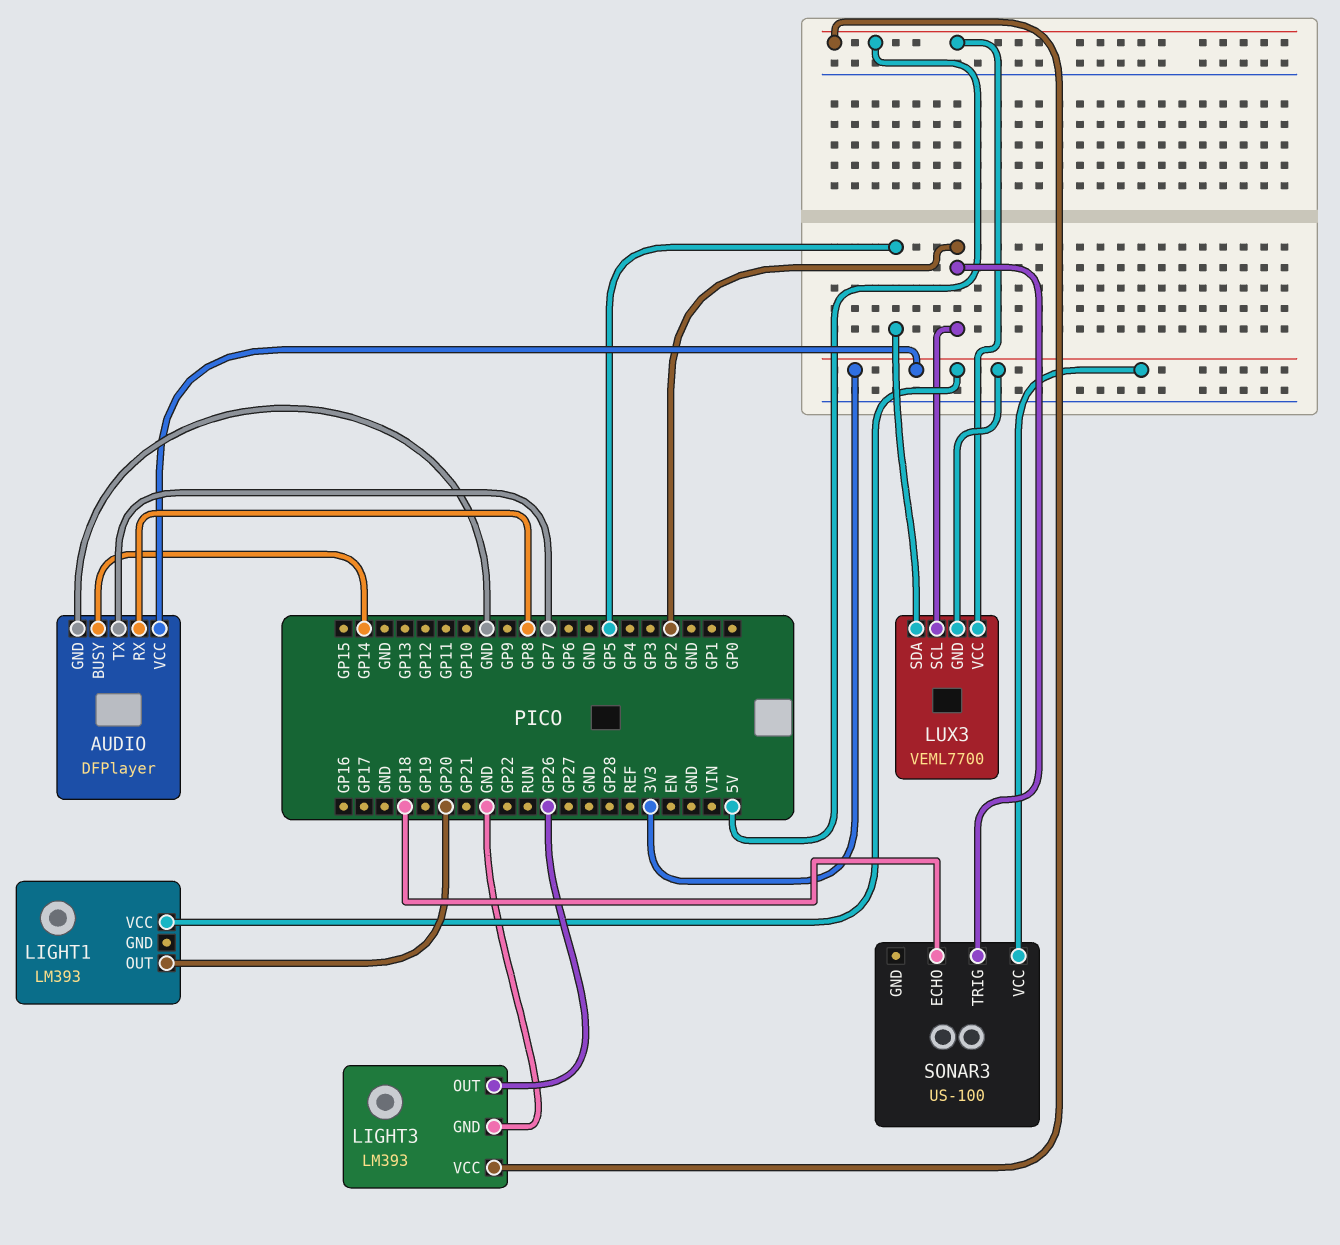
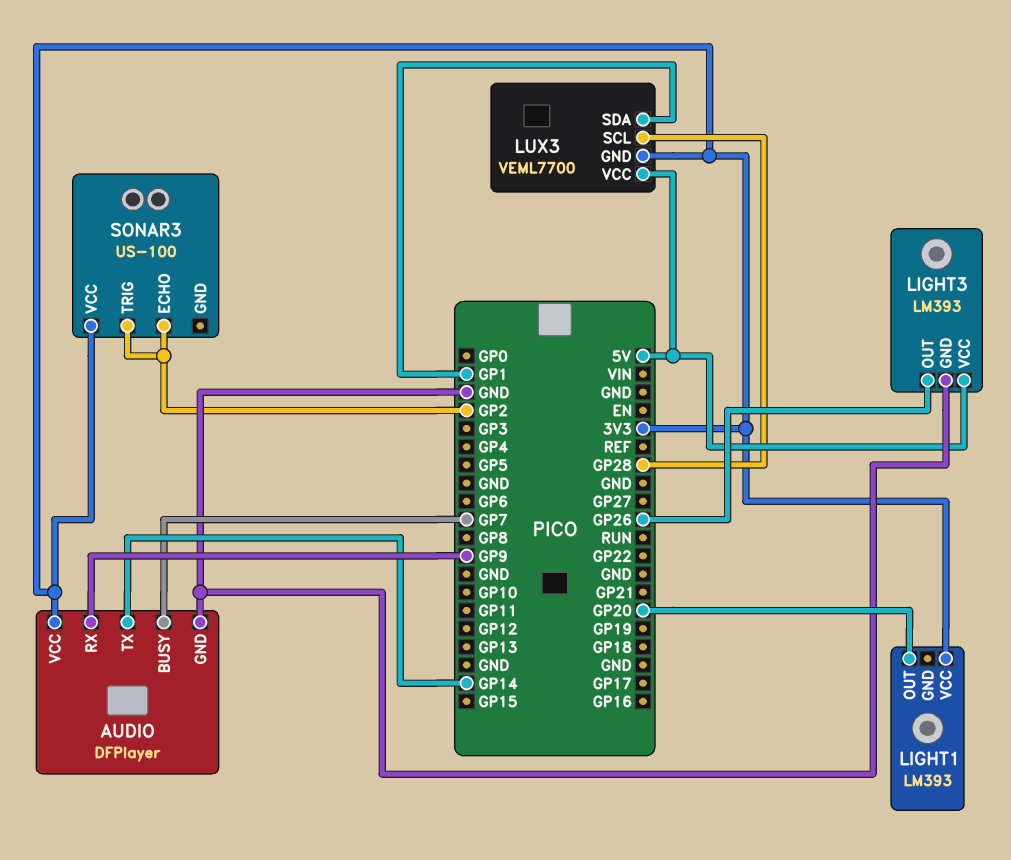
AUDIO pin BUSY: GP14 -> GP7
AUDIO pin RX: GP8 -> GP9
AUDIO pin TX: GP7 -> GP14
LUX3 pin SCL: GP2 -> GP28
LUX3 pin SDA: GP5 -> GP1
SONAR3 pin ECHO: GP18 -> GP2

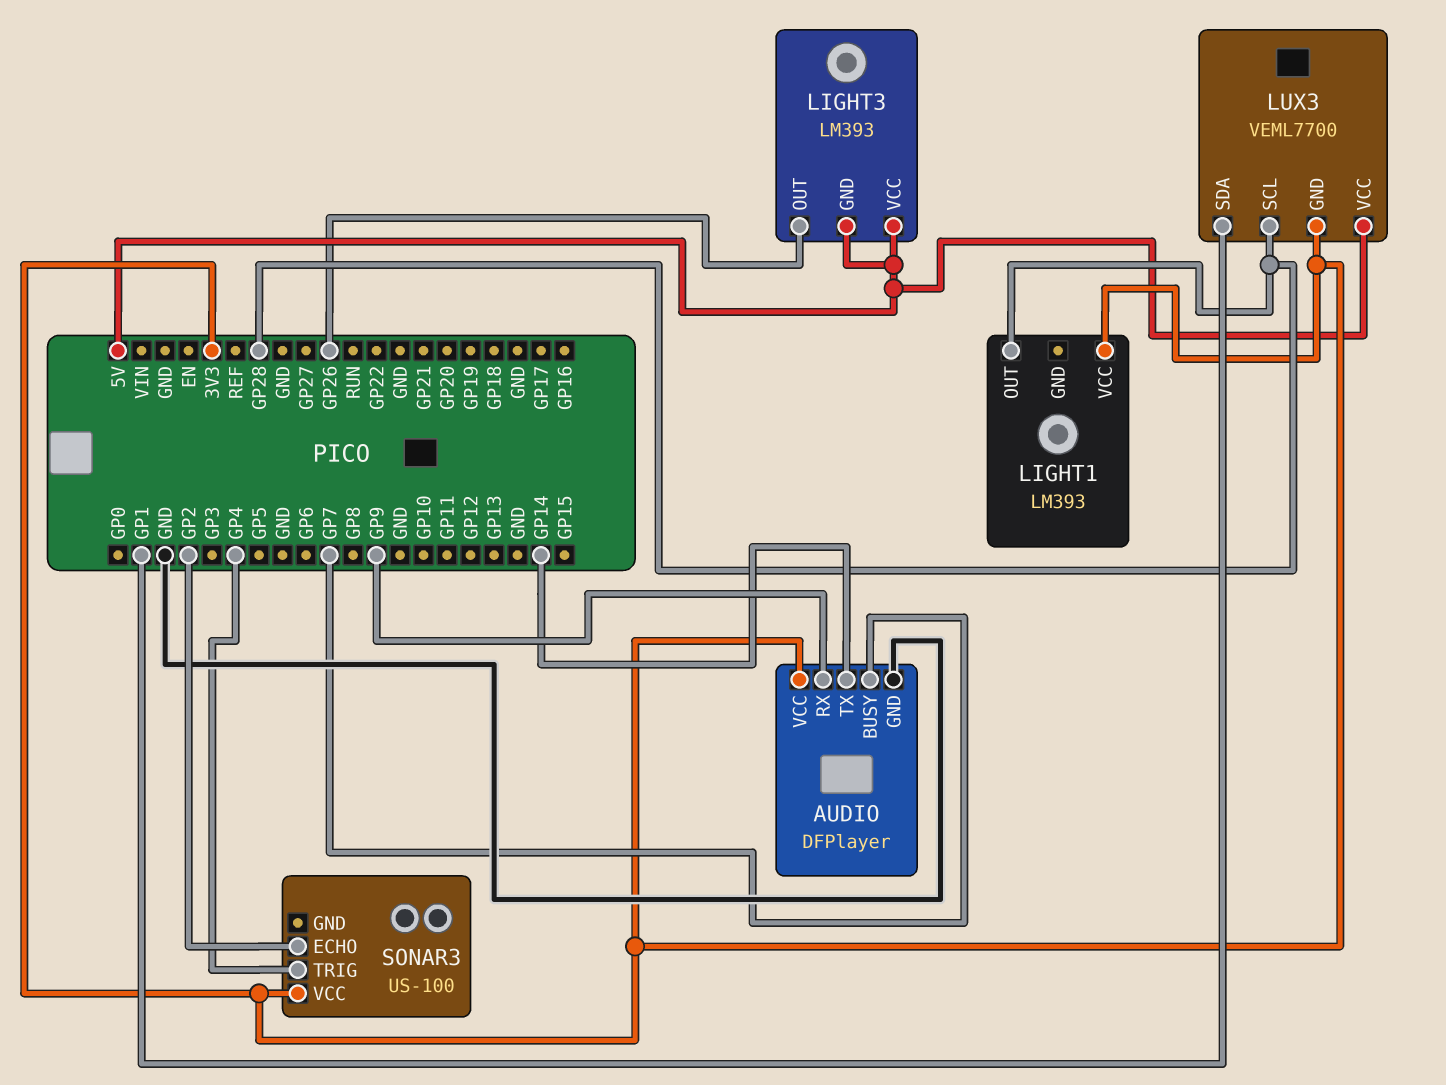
LIGHT1 pin OUT: GP20 -> GP28
LIGHT3 pin GND: GND -> 5V
SONAR3 pin TRIG: GP2 -> GP4

